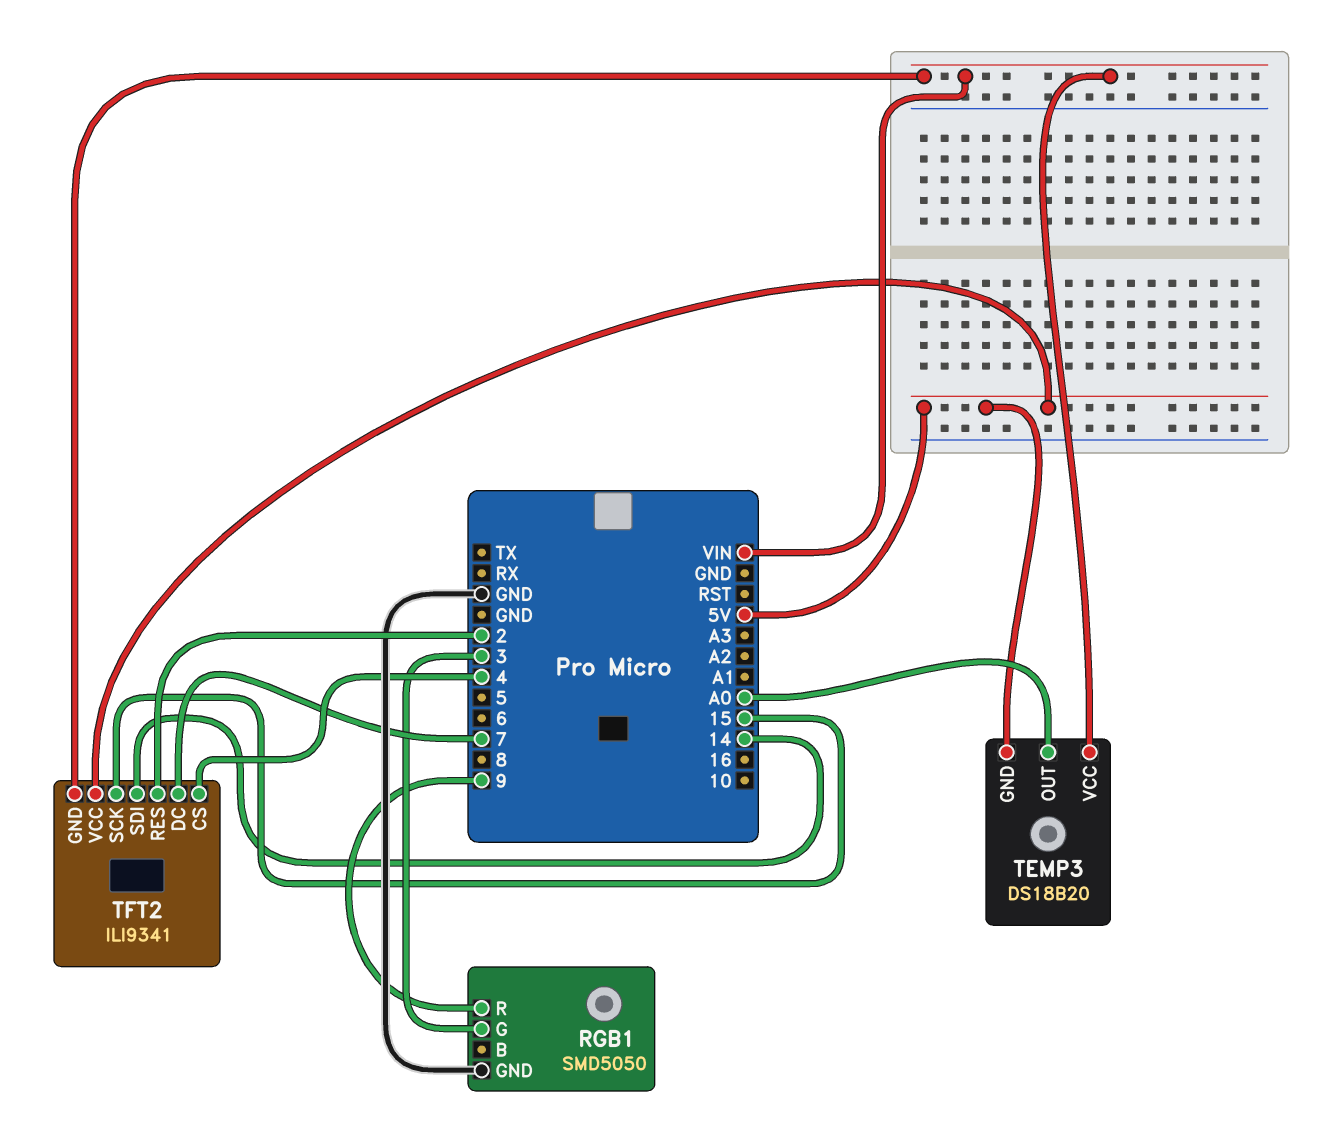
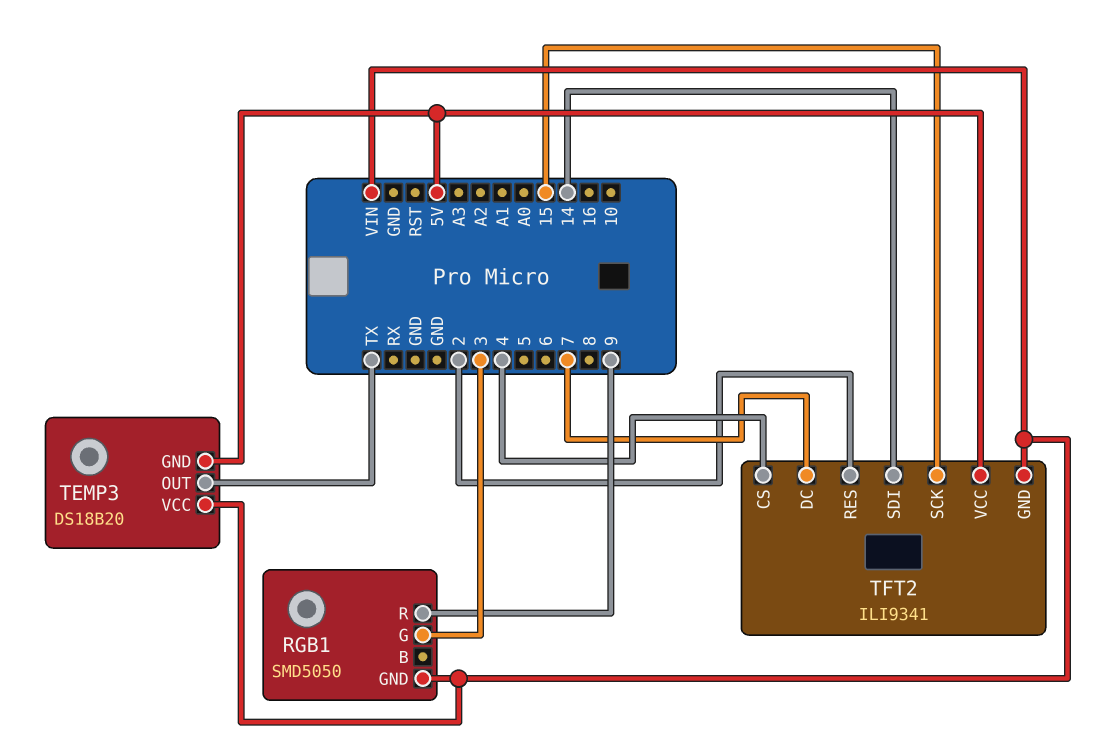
RGB1 pin GND: GND -> VIN
TEMP3 pin OUT: A0 -> TX

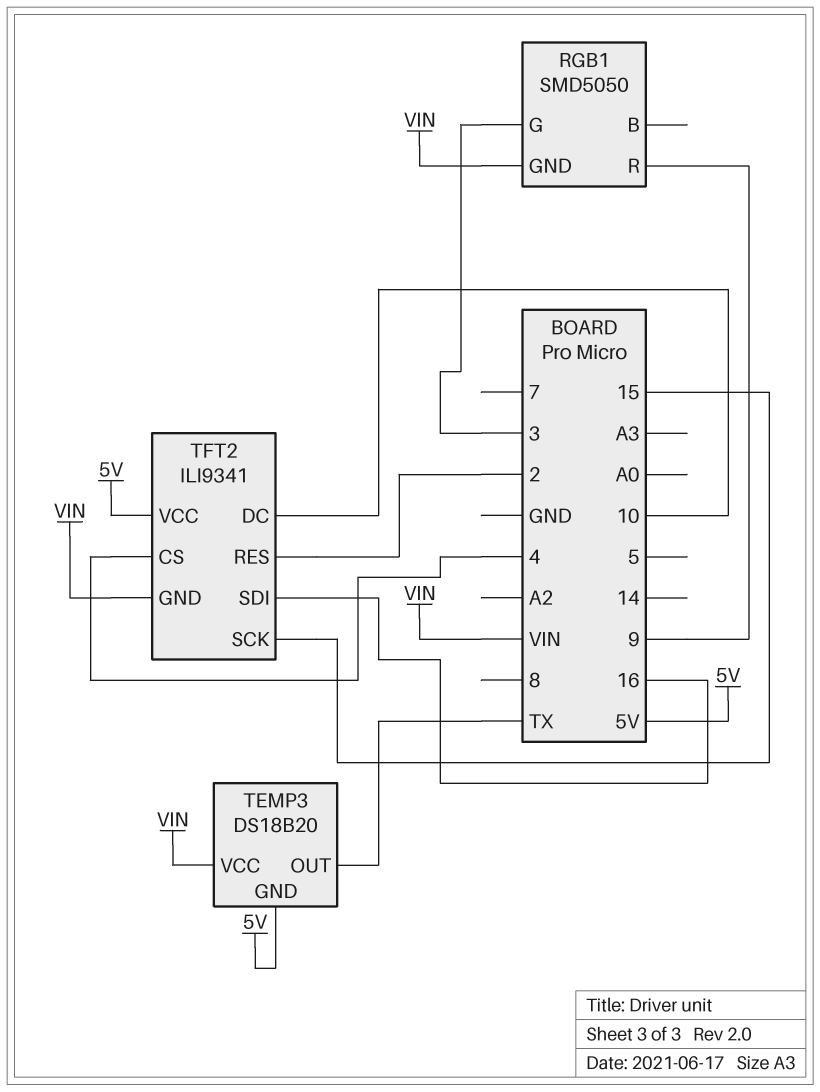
TFT2 pin DC: 7 -> 10
TFT2 pin SDI: 14 -> 16

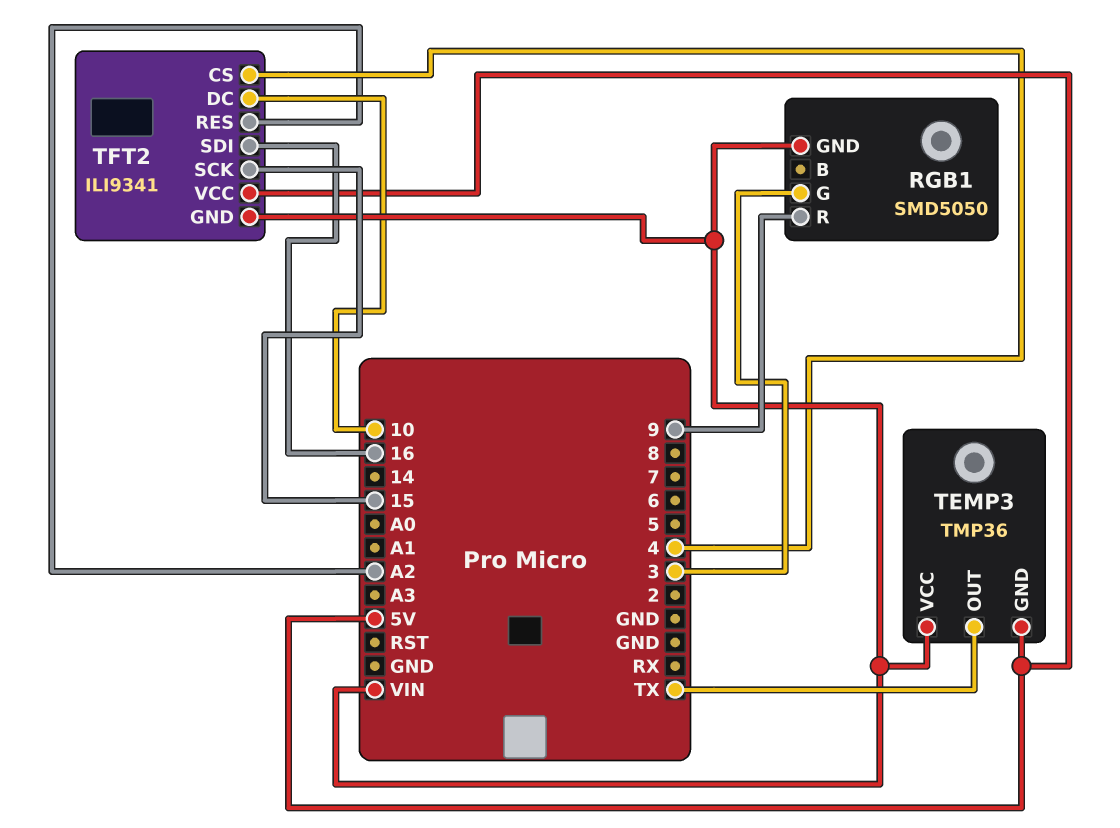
TEMP3: DS18B20 -> TMP36
TFT2 pin RES: 2 -> A2

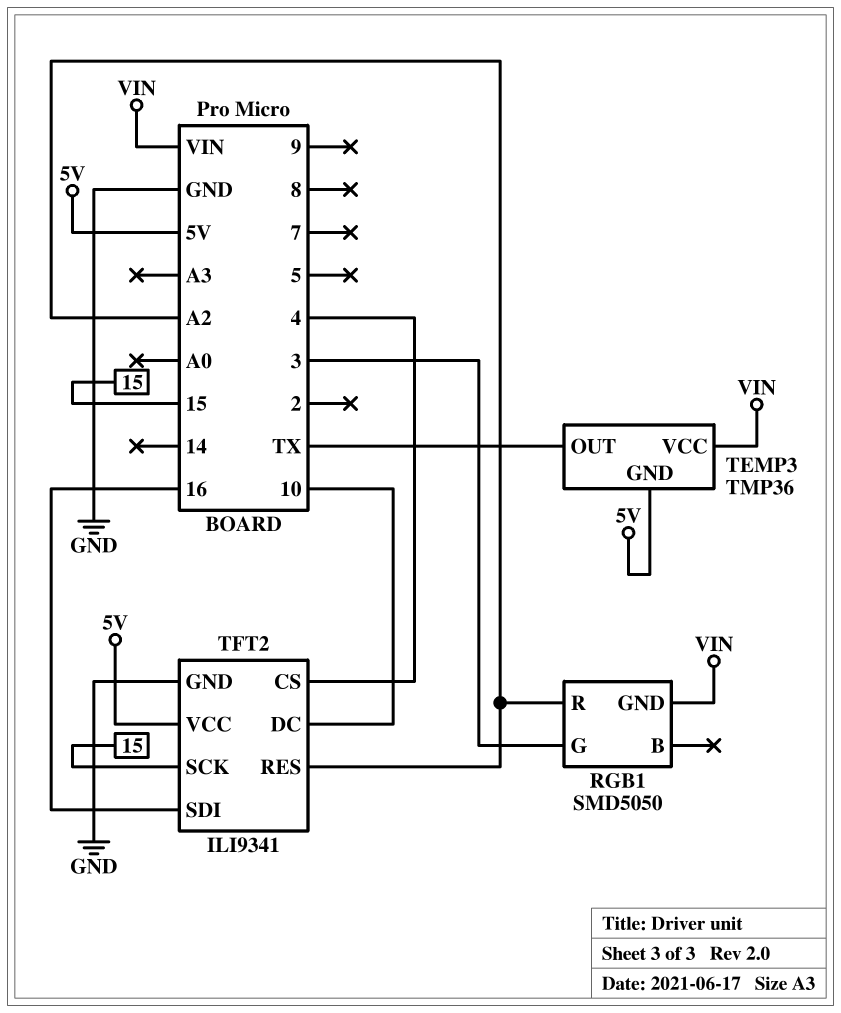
RGB1 pin R: 9 -> A2
TFT2 pin GND: VIN -> GND

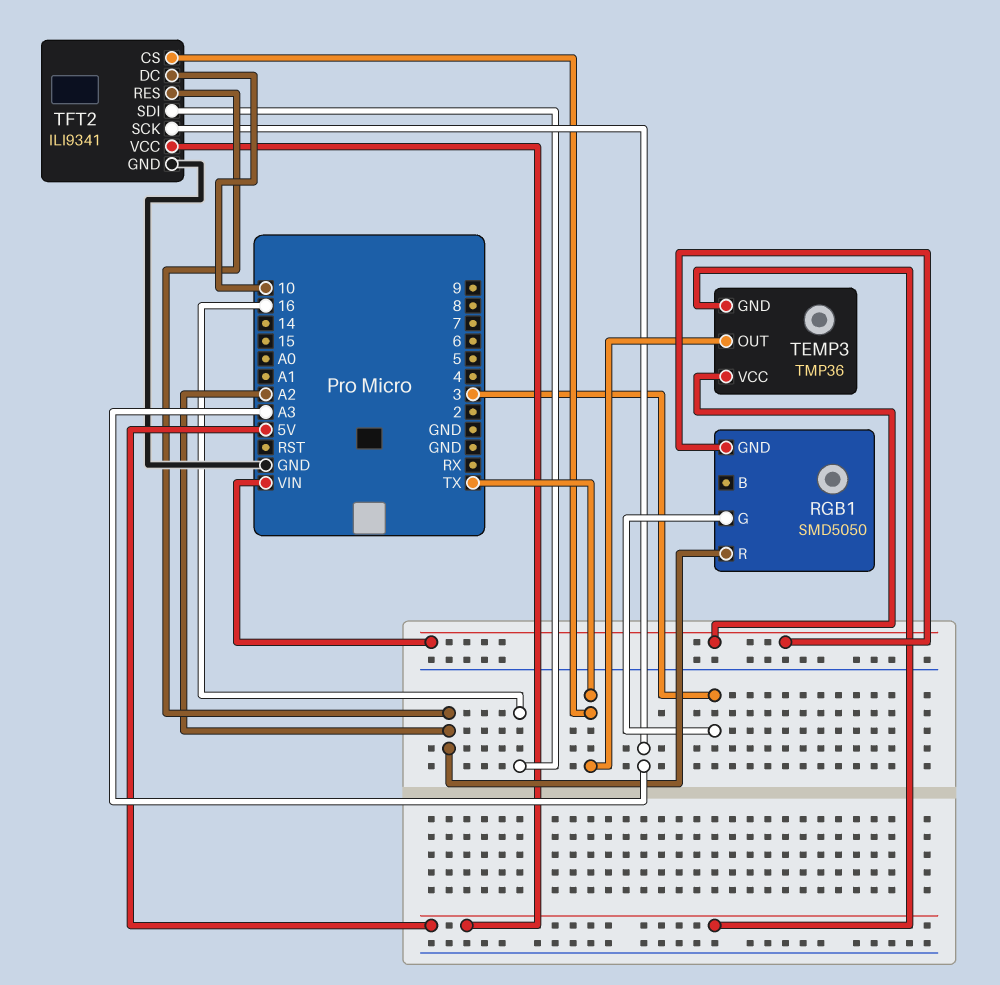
TFT2 pin CS: 4 -> TX
TFT2 pin SCK: 15 -> A3

